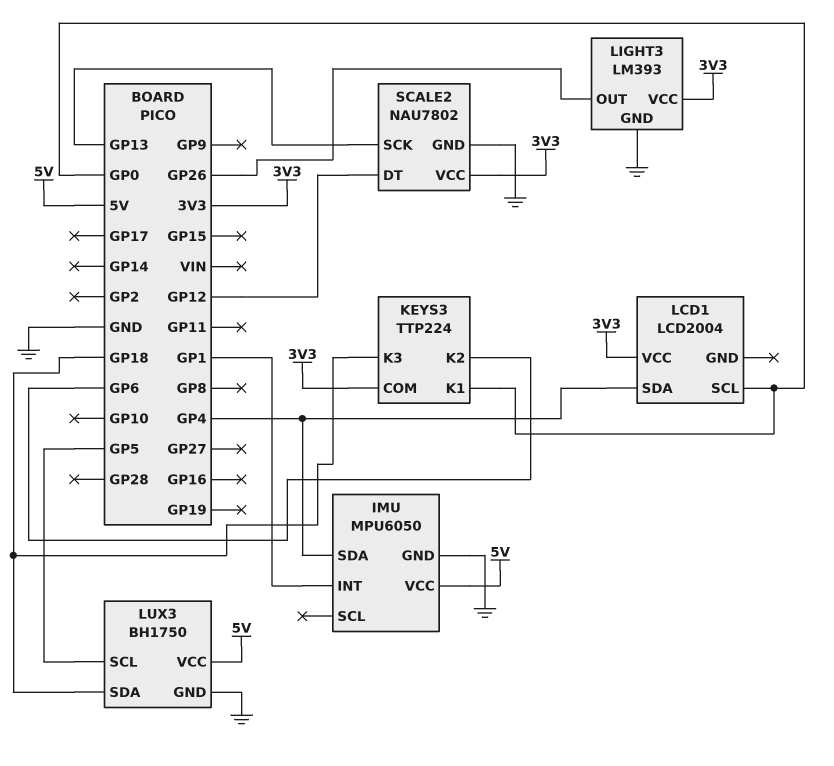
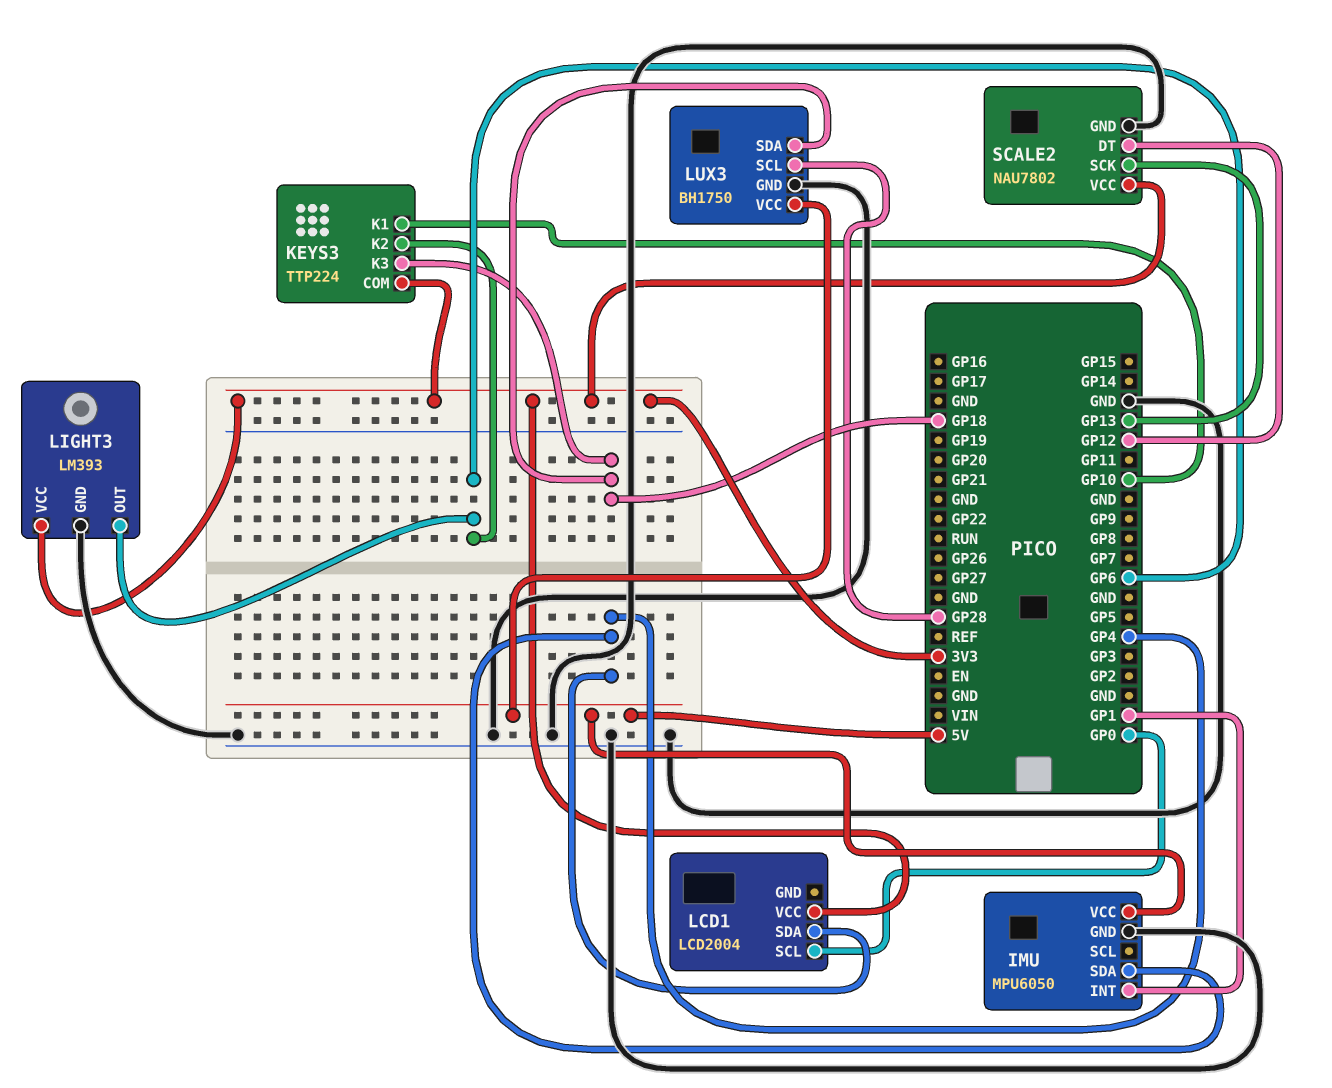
KEYS3 pin K1: GP0 -> GP10
LIGHT3 pin OUT: GP26 -> GP6
LUX3 pin SCL: GP5 -> GP28

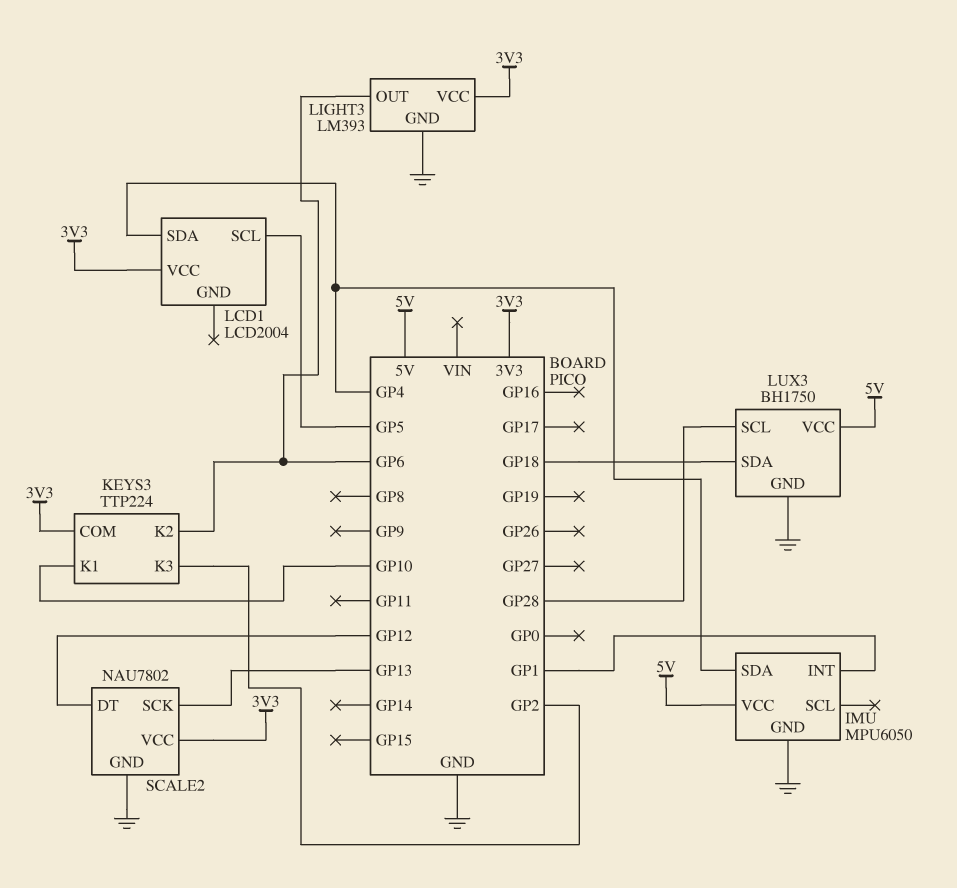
KEYS3 pin K3: GP18 -> GP2
LCD1 pin SCL: GP0 -> GP5

